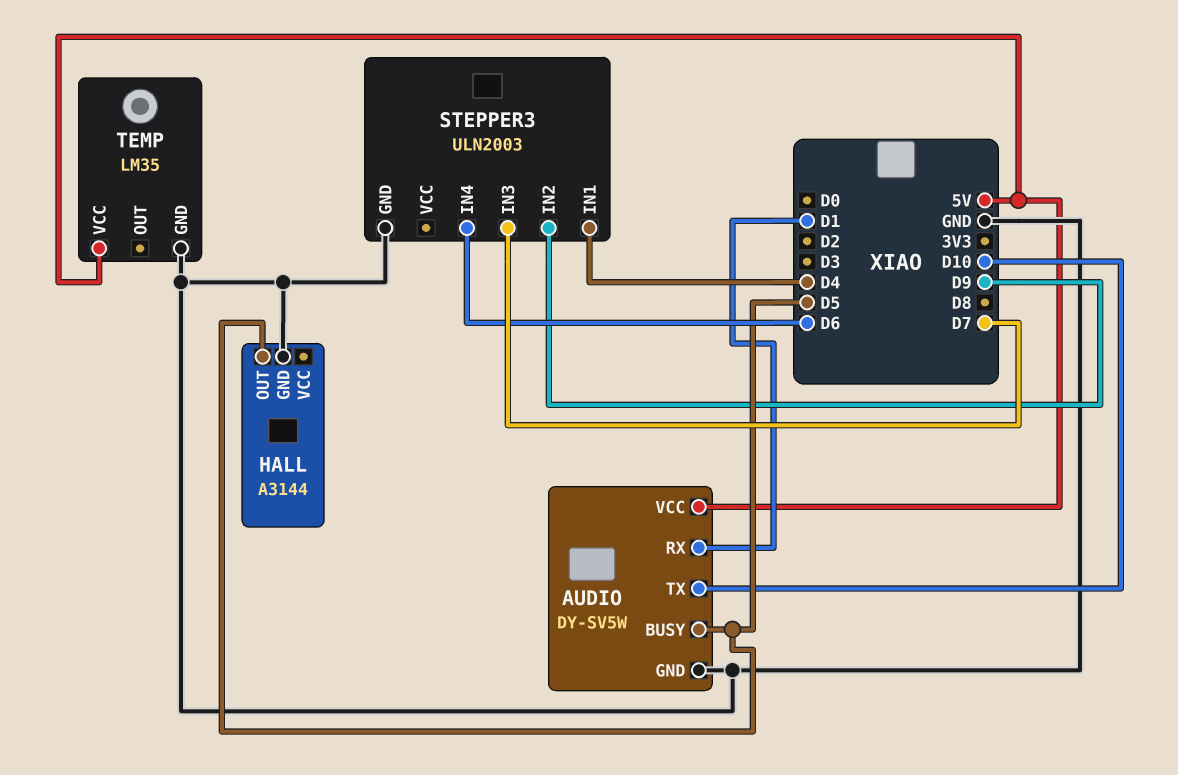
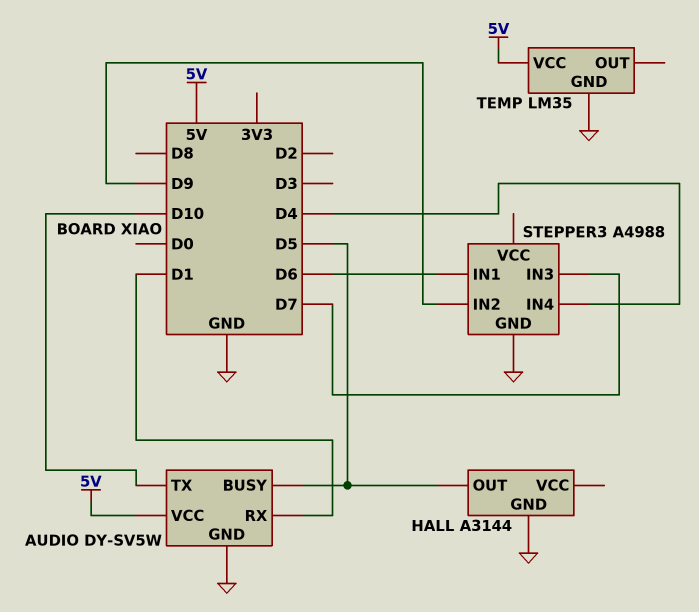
STEPPER3: ULN2003 -> A4988
STEPPER3 pin IN1: D4 -> D6
STEPPER3 pin IN4: D6 -> D4

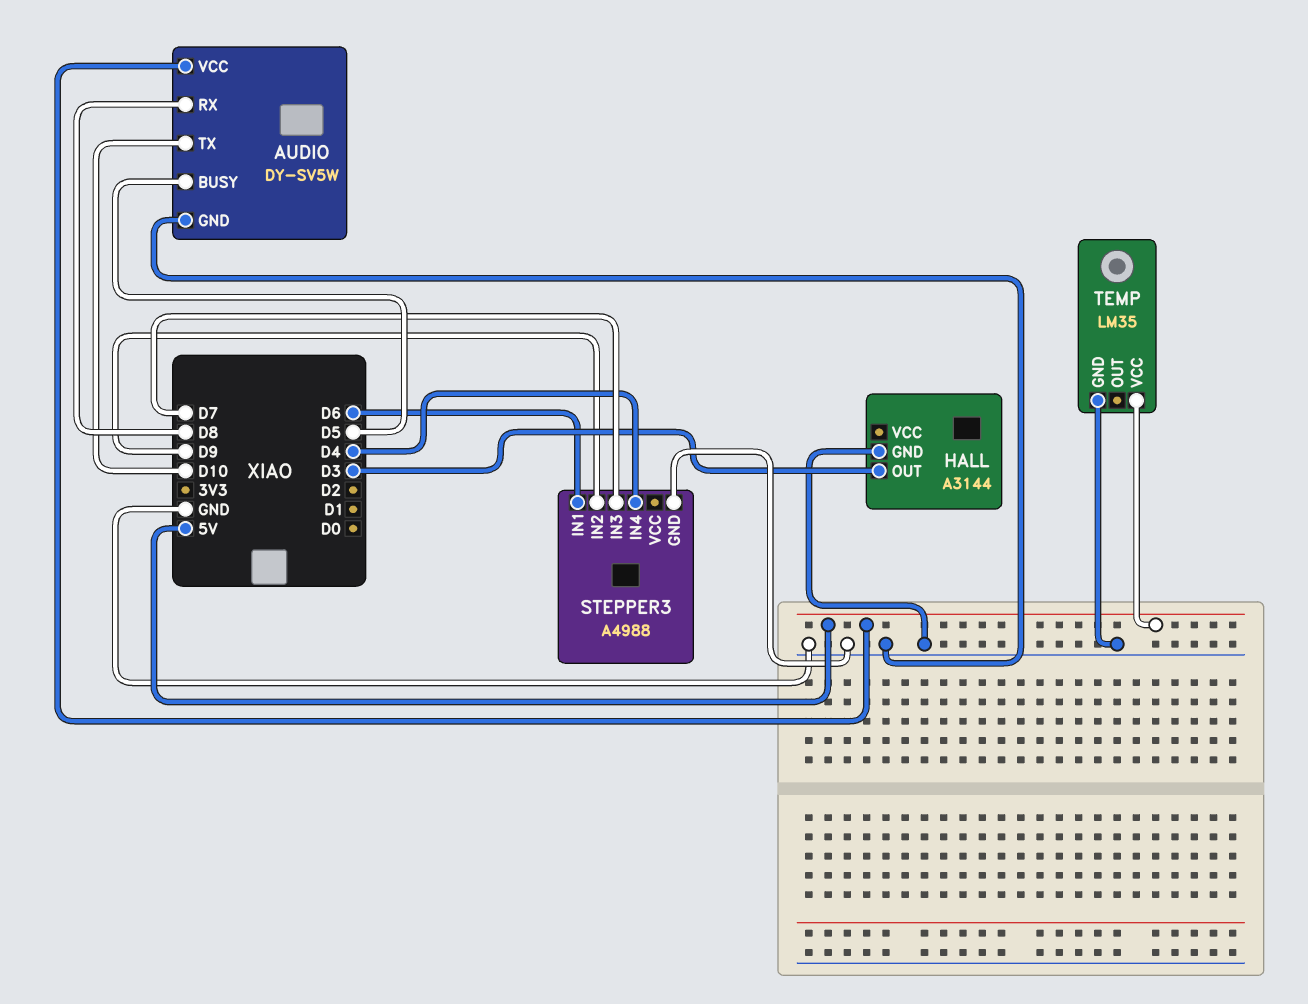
AUDIO pin RX: D1 -> D8
HALL pin OUT: D5 -> D3

